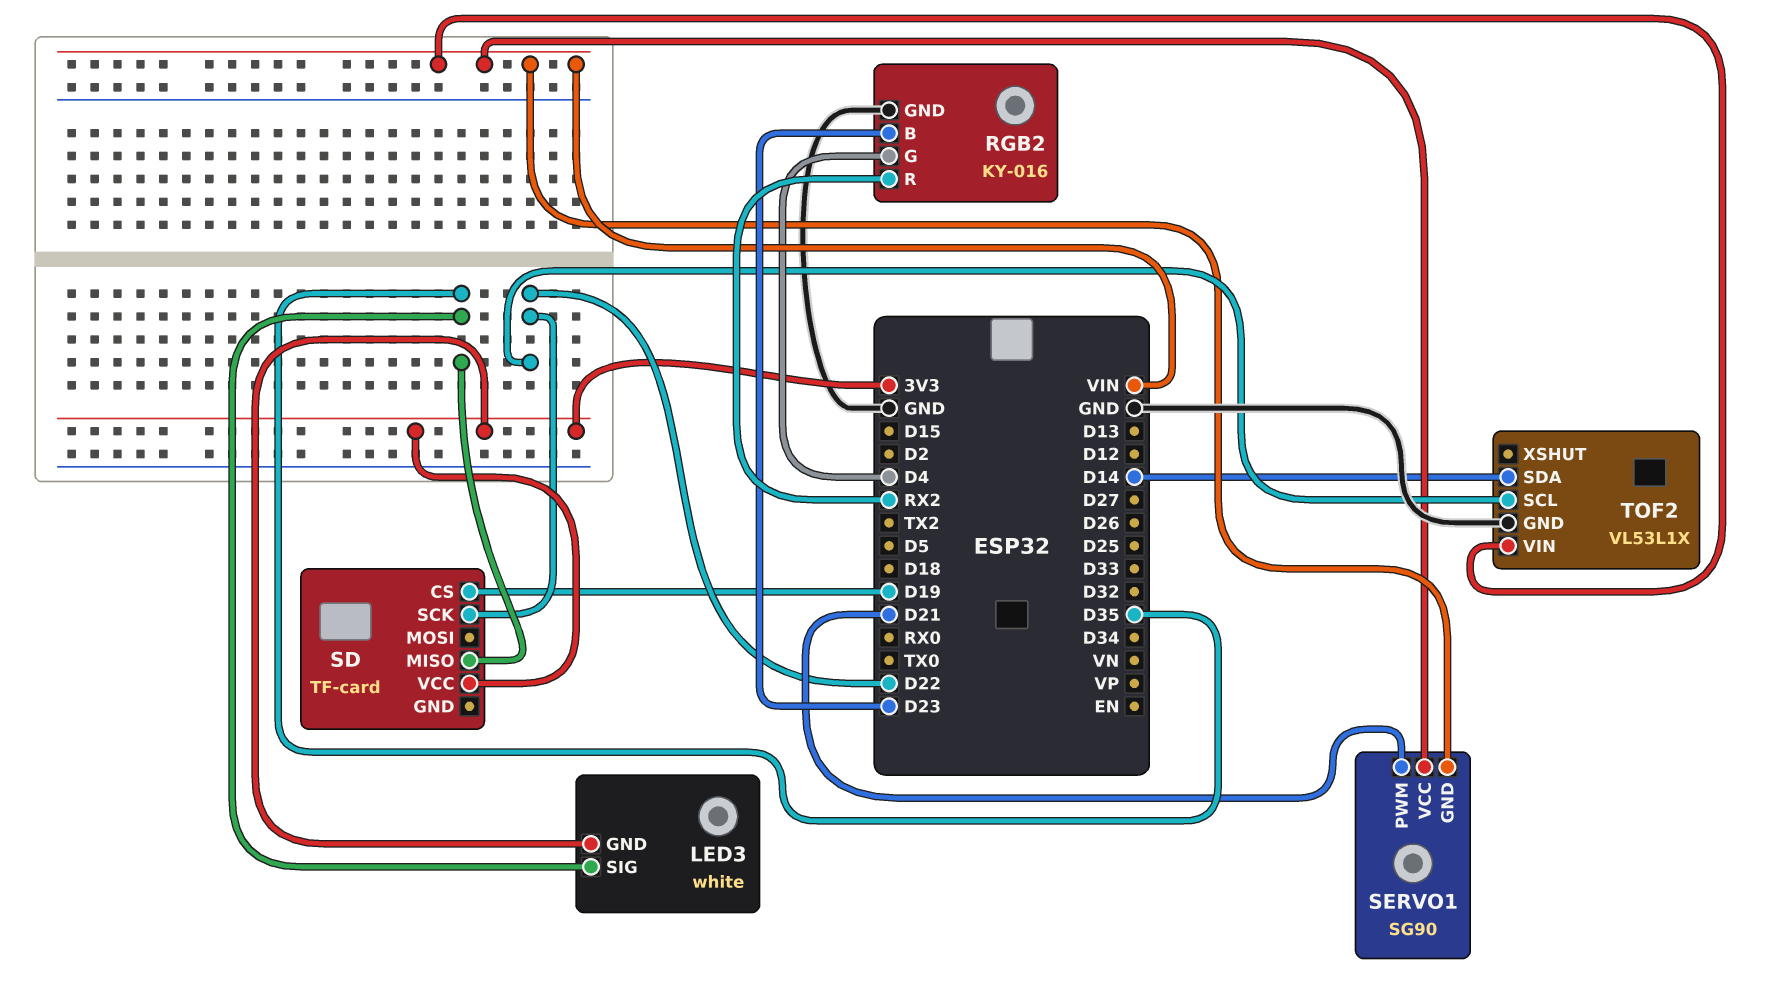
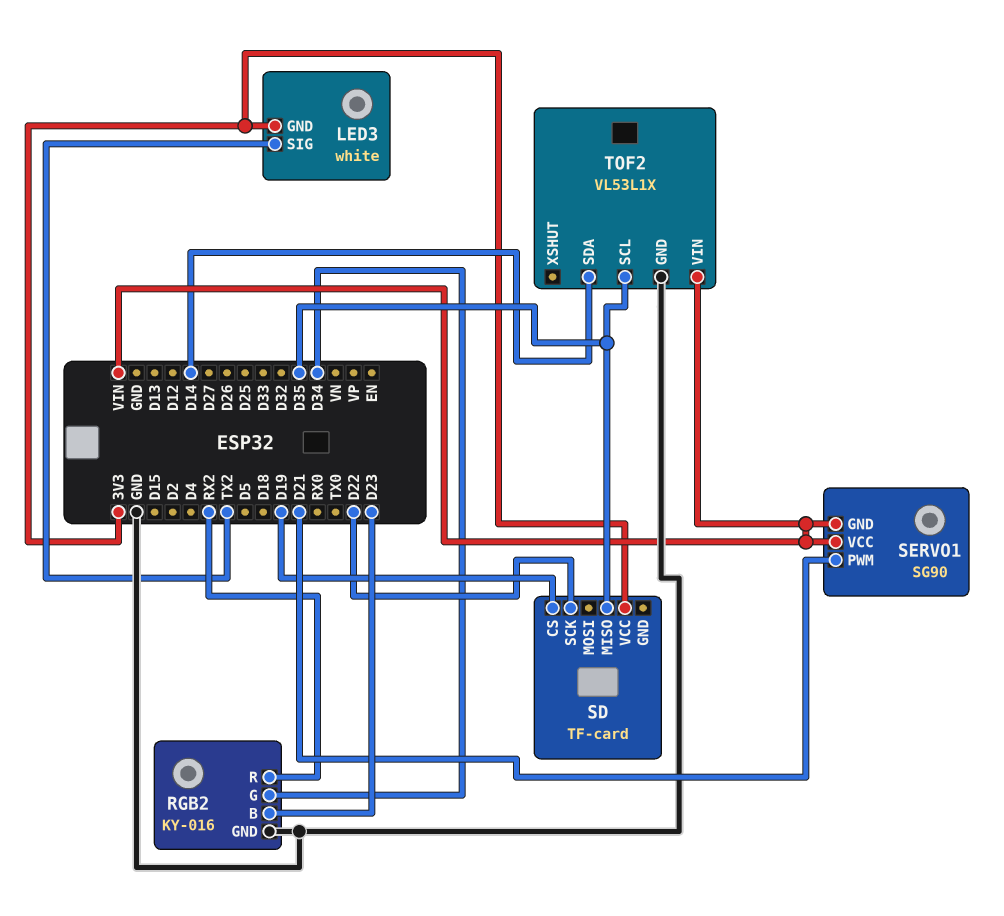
LED3 pin SIG: D35 -> TX2
RGB2 pin G: D4 -> D34
TOF2 pin SCL: D22 -> D35

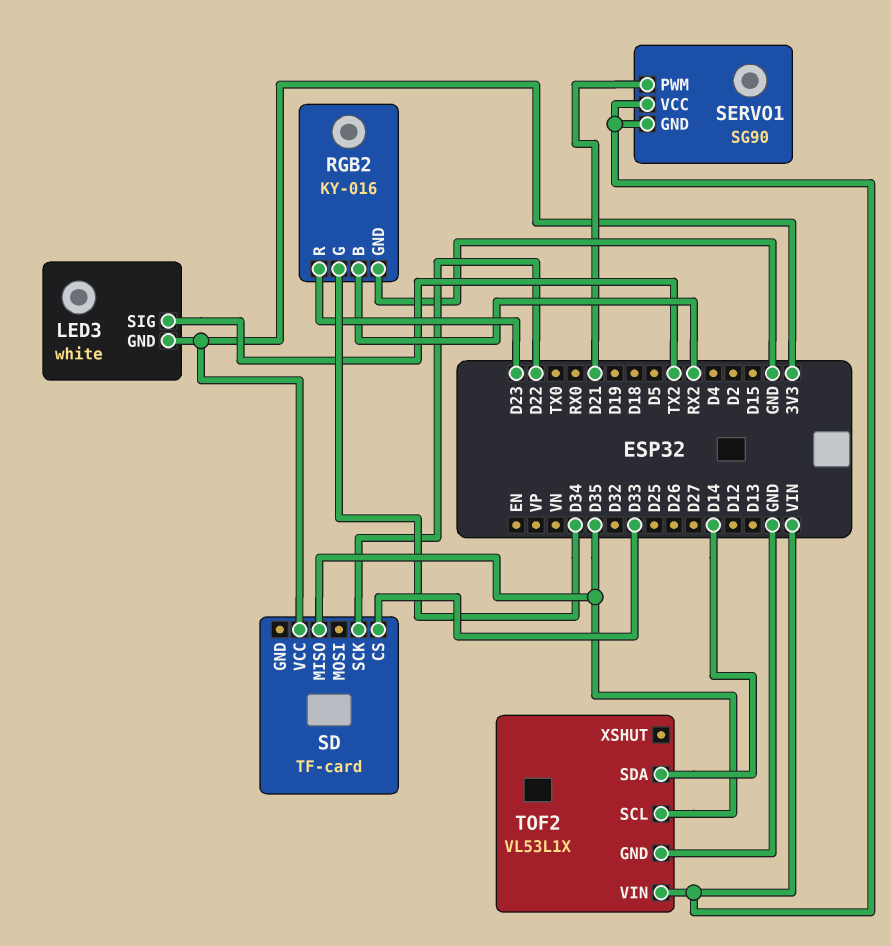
RGB2 pin B: D23 -> RX2
RGB2 pin R: RX2 -> D23
SD pin CS: D19 -> D33

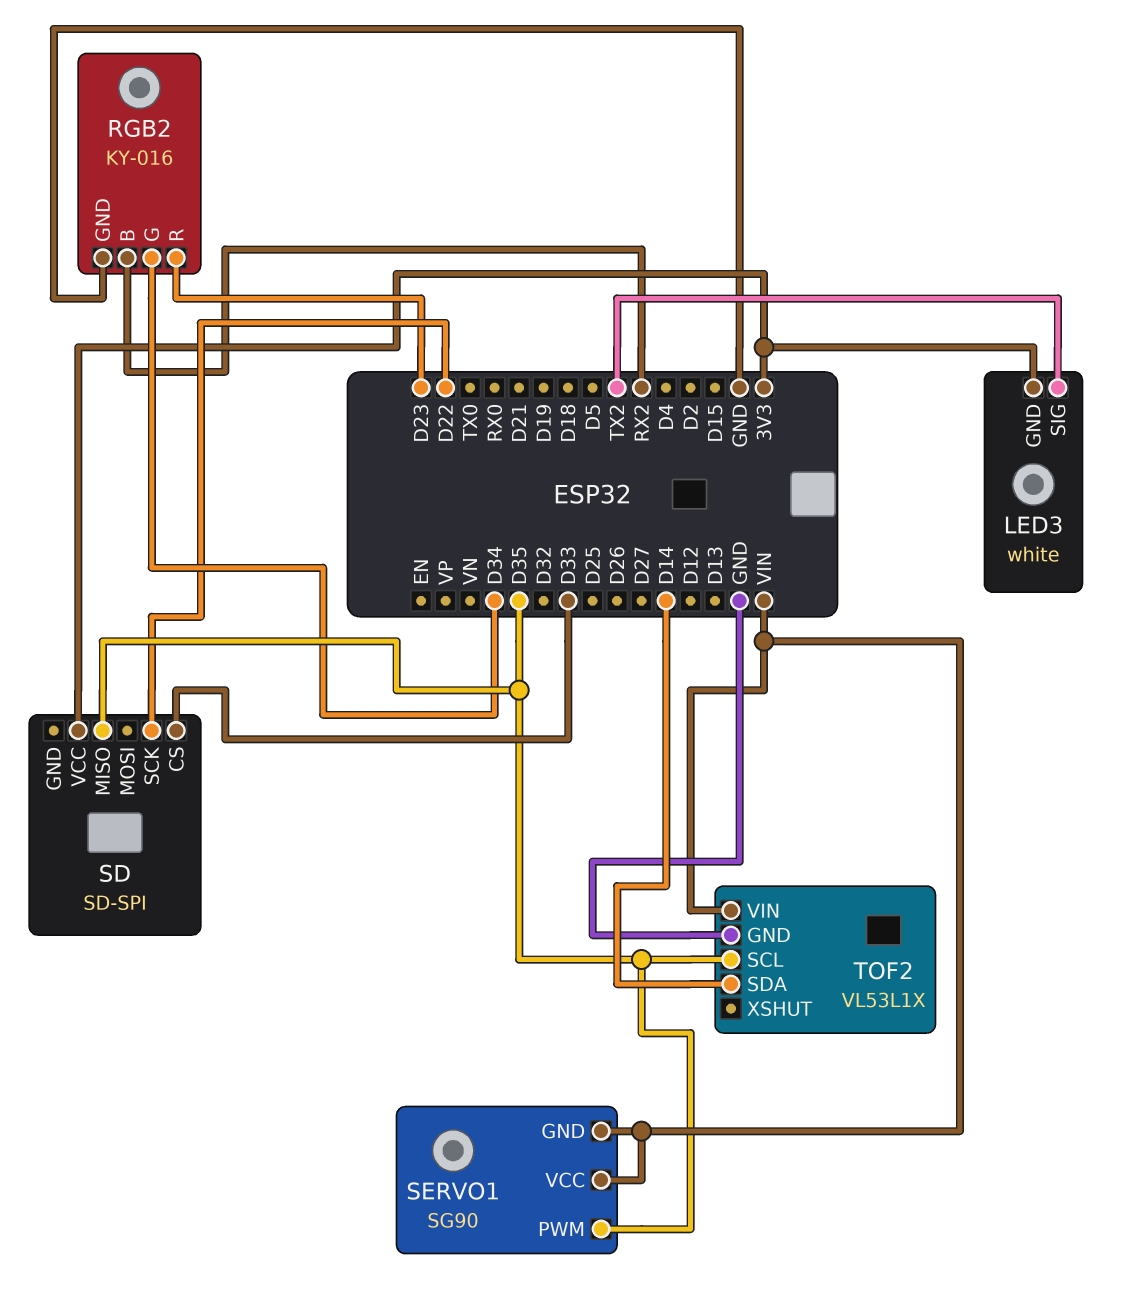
SD: TF-card -> SD-SPI
SERVO1 pin PWM: D21 -> D35

